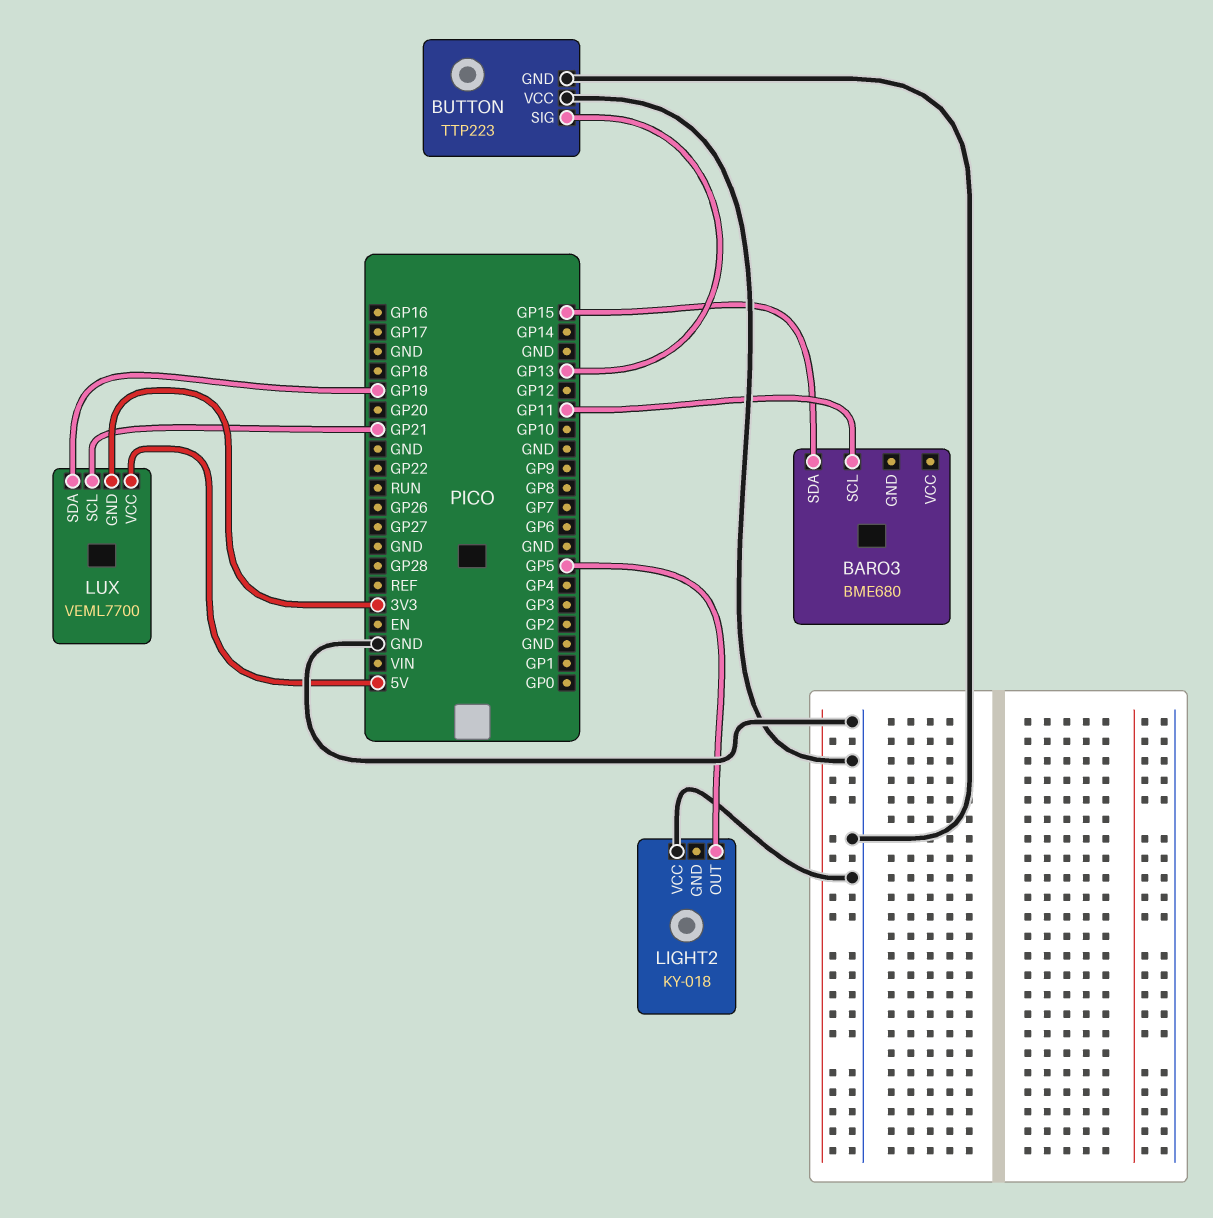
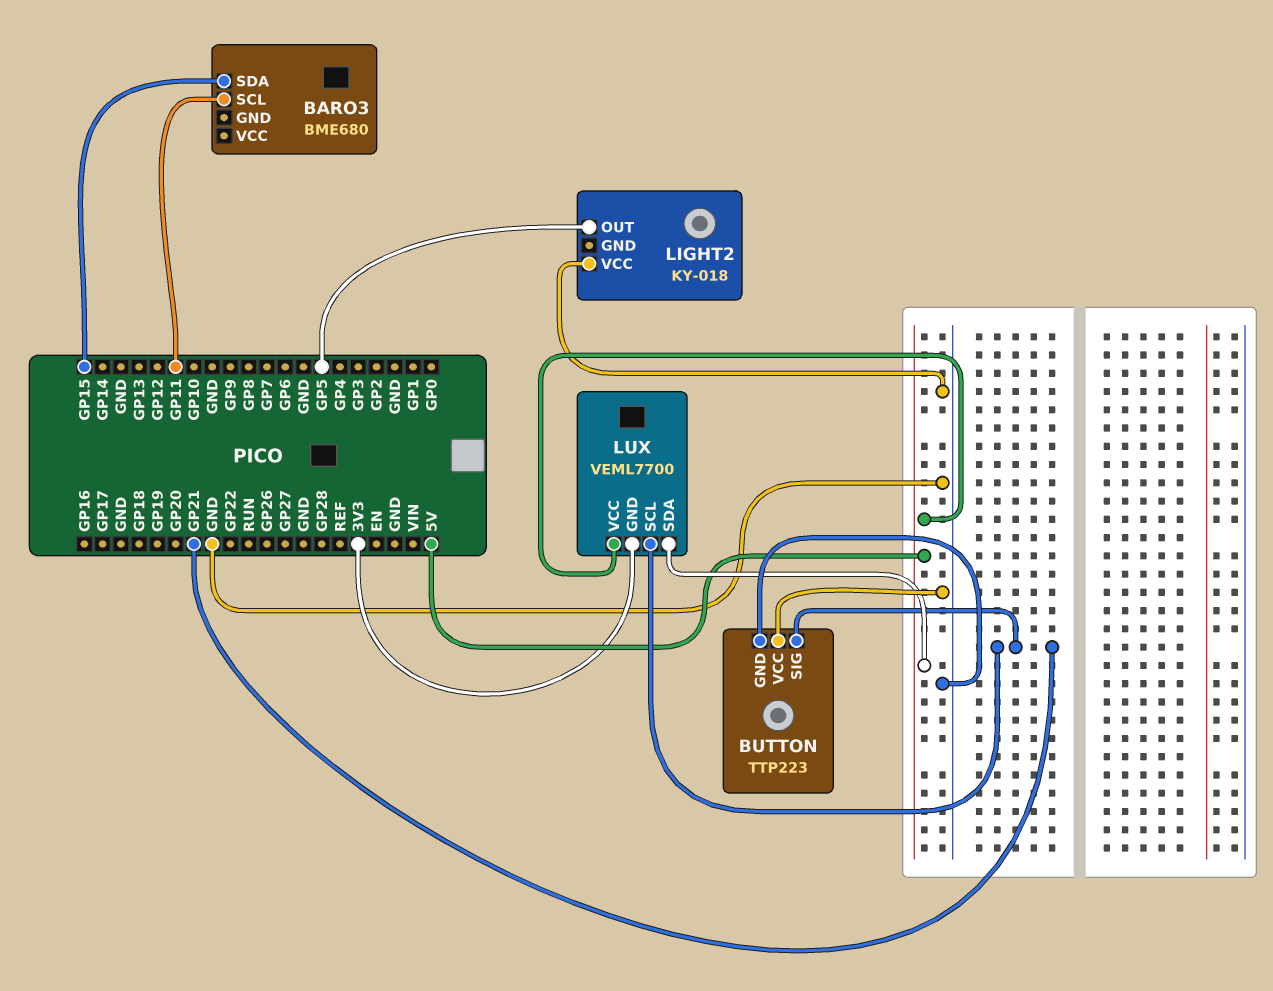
BUTTON pin SIG: GP13 -> GP21
LUX pin SDA: GP19 -> 5V

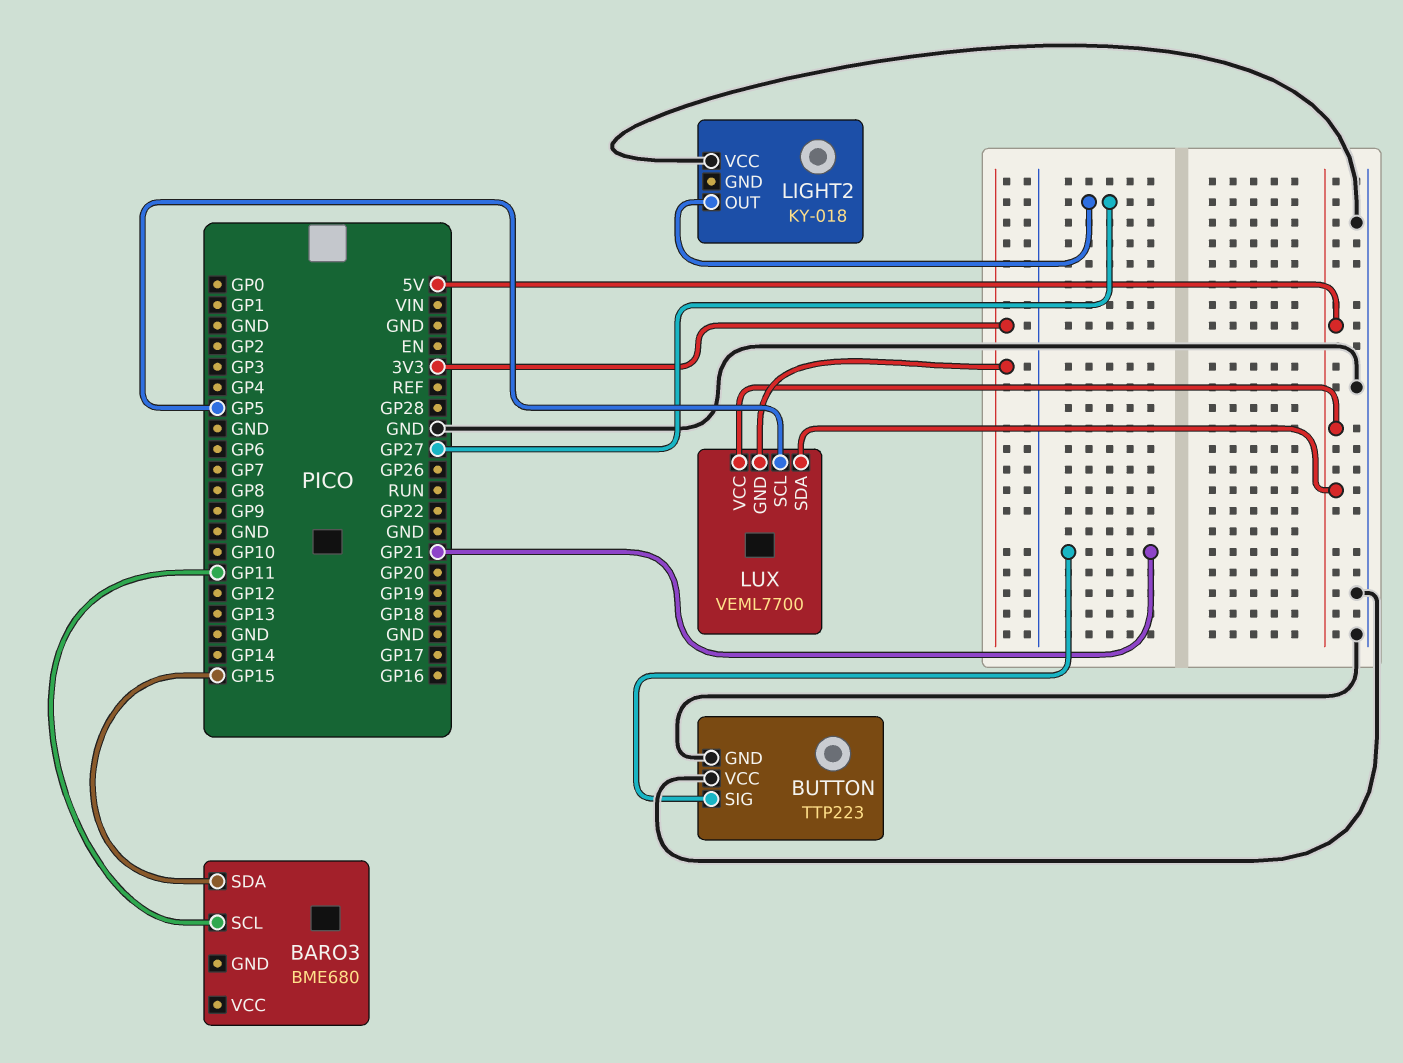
LIGHT2 pin OUT: GP5 -> GP27
LUX pin SCL: GP21 -> GP5

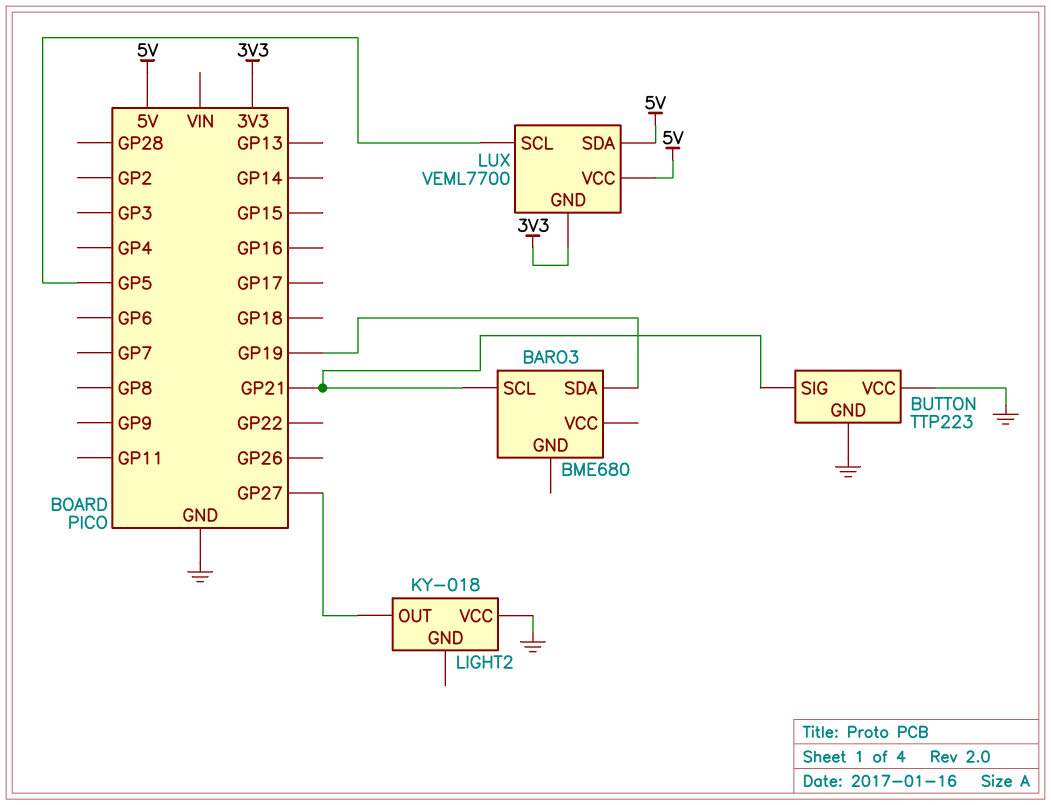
BARO3 pin SCL: GP11 -> GP21
BARO3 pin SDA: GP15 -> GP19

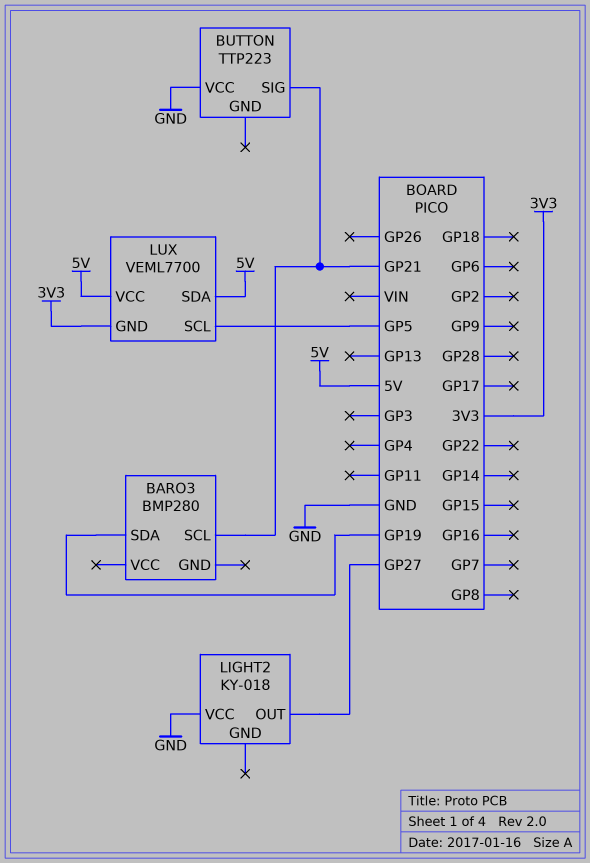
BARO3: BME680 -> BMP280
BUTTON pin GND: GND -> none

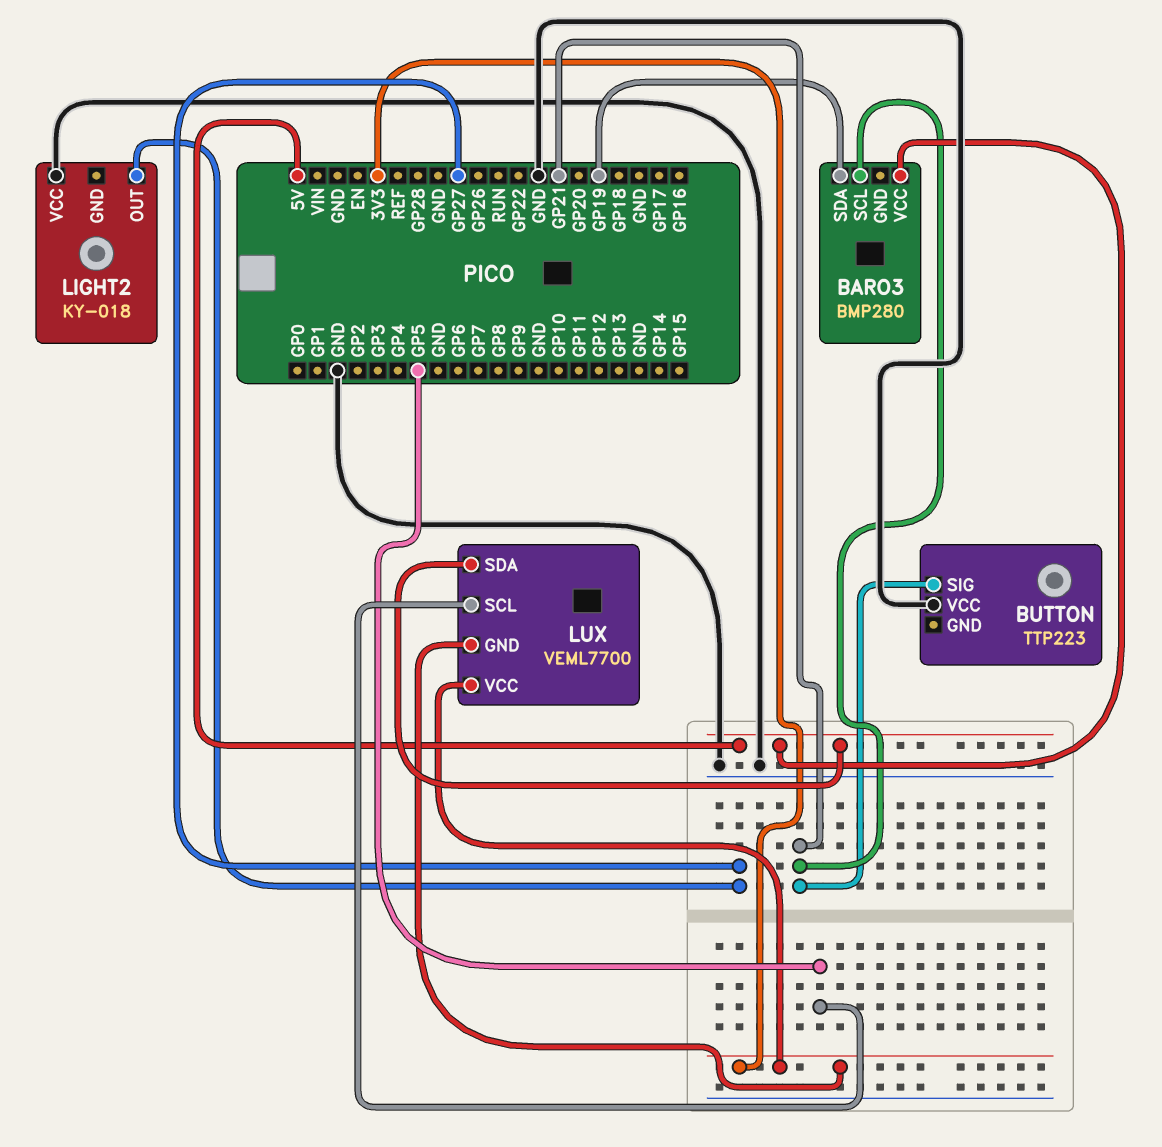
BARO3 pin VCC: none -> 5V
LUX pin VCC: 5V -> 3V3

